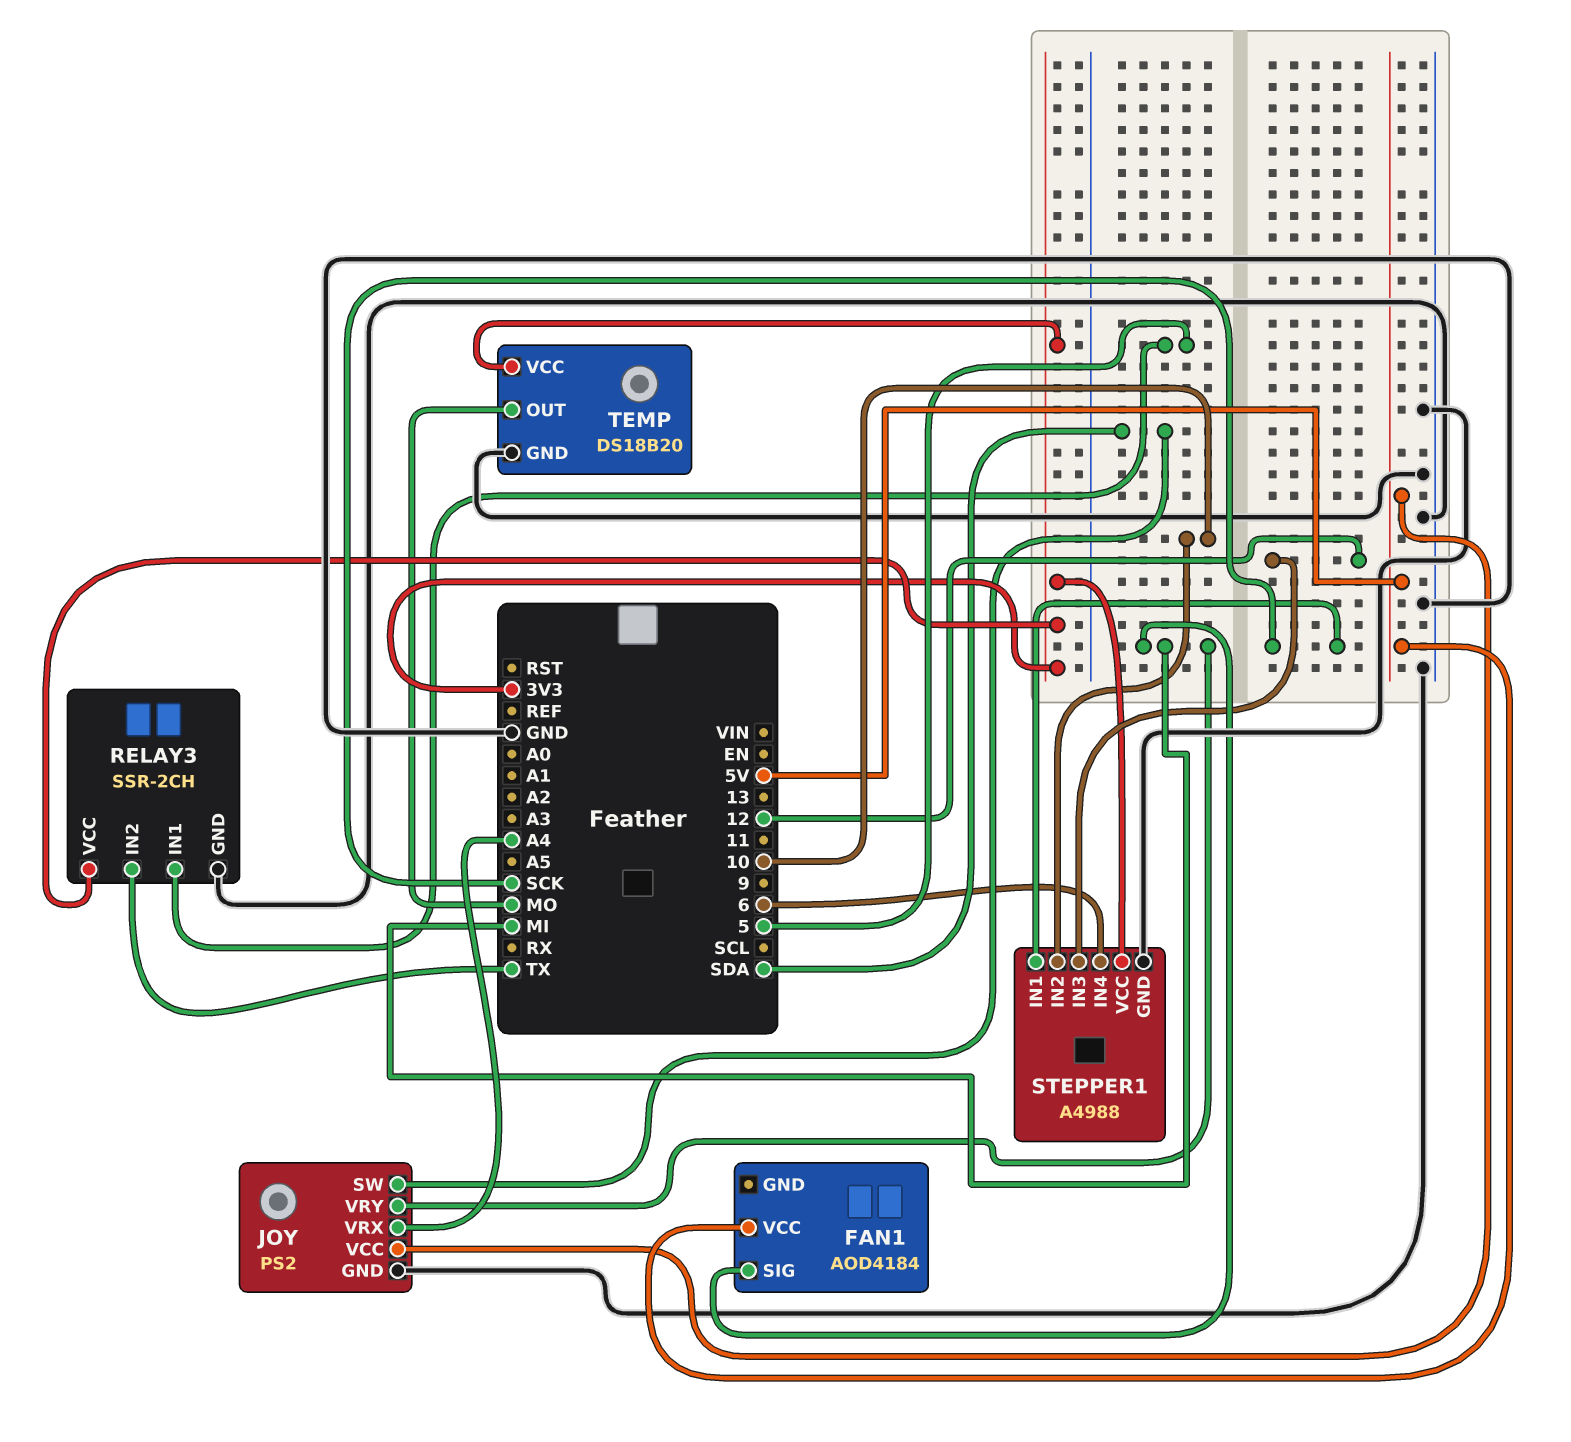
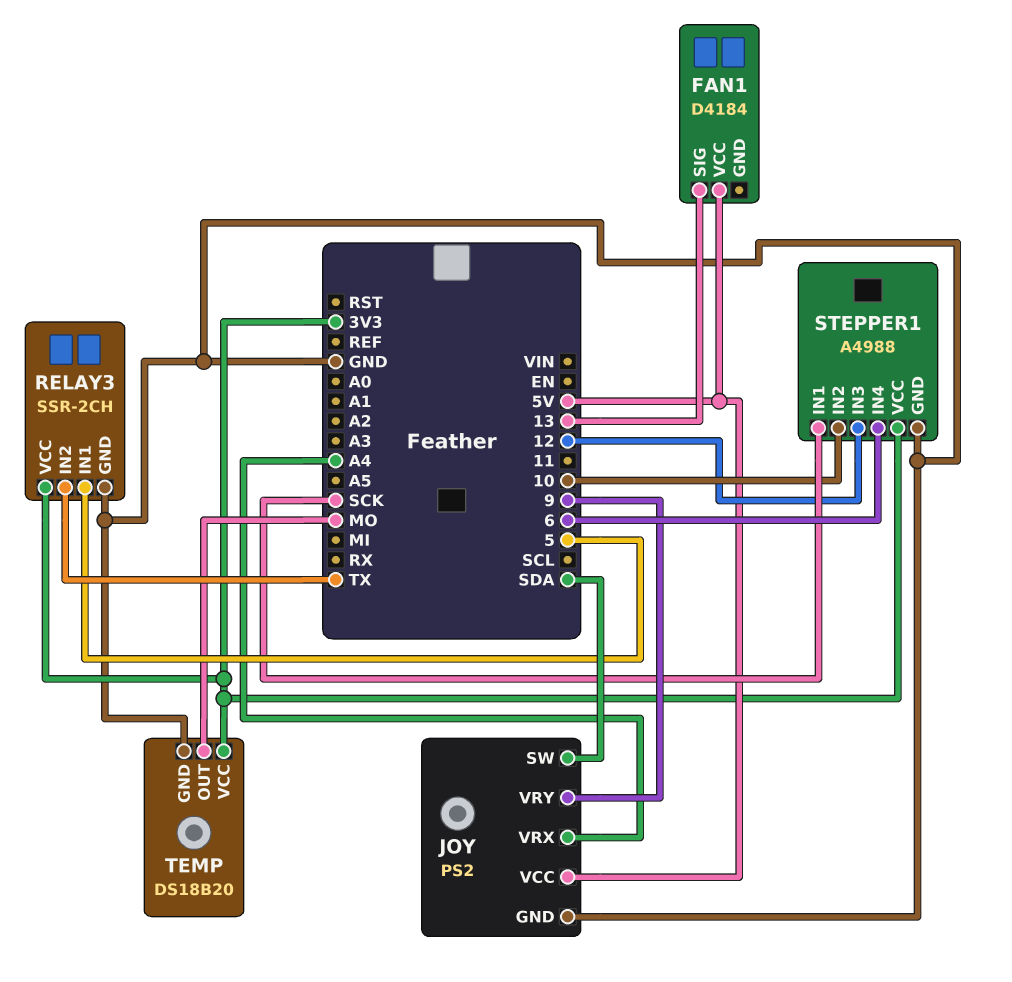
FAN1: AOD4184 -> D4184
FAN1 pin SIG: MI -> 13
JOY pin VRY: MI -> 9

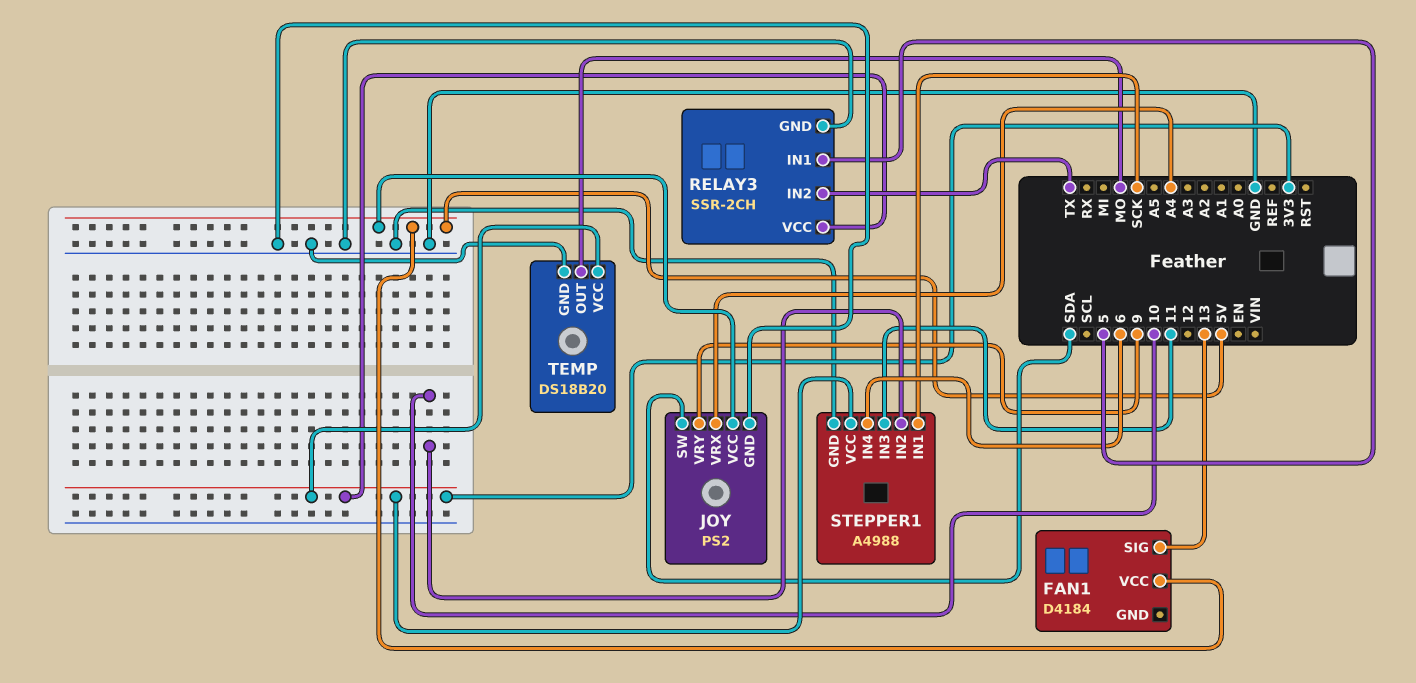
STEPPER1 pin IN3: 12 -> 11

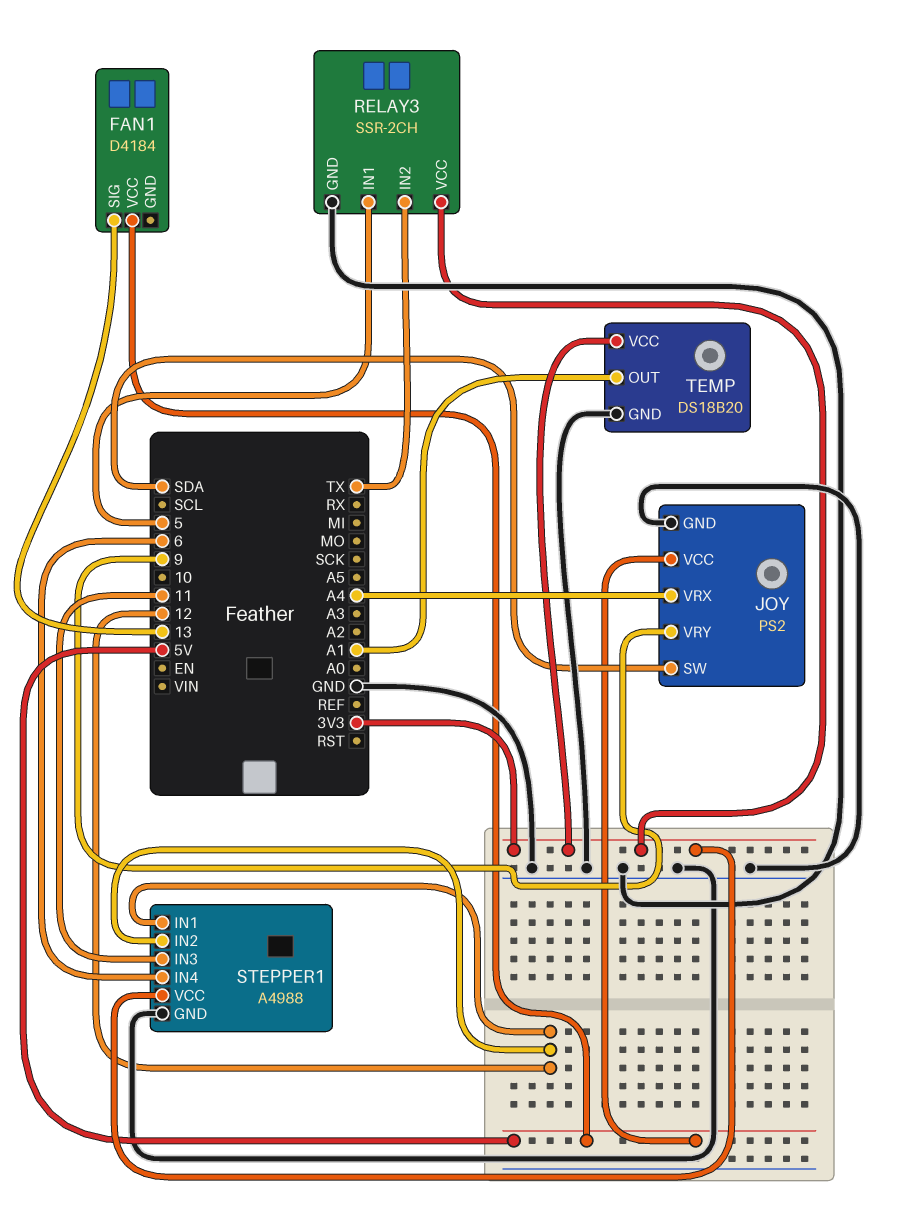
STEPPER1 pin IN1: SCK -> 12
STEPPER1 pin IN2: 10 -> 12
TEMP pin OUT: MO -> A1

